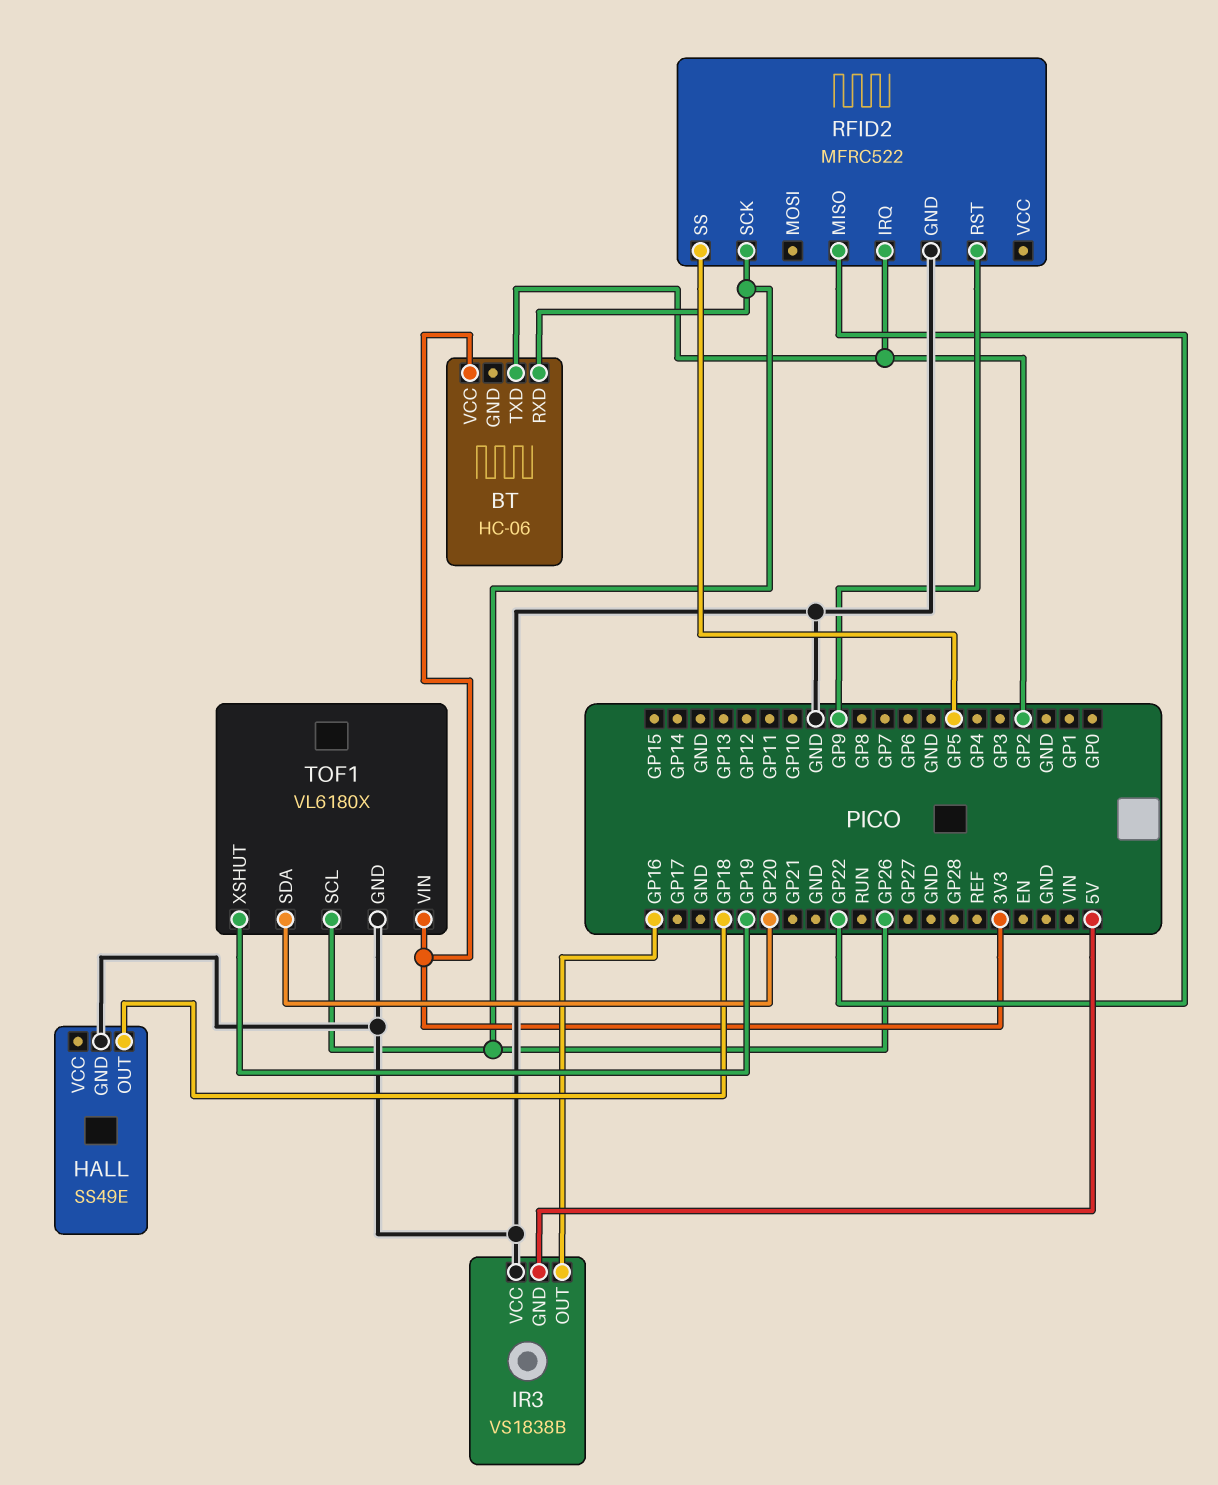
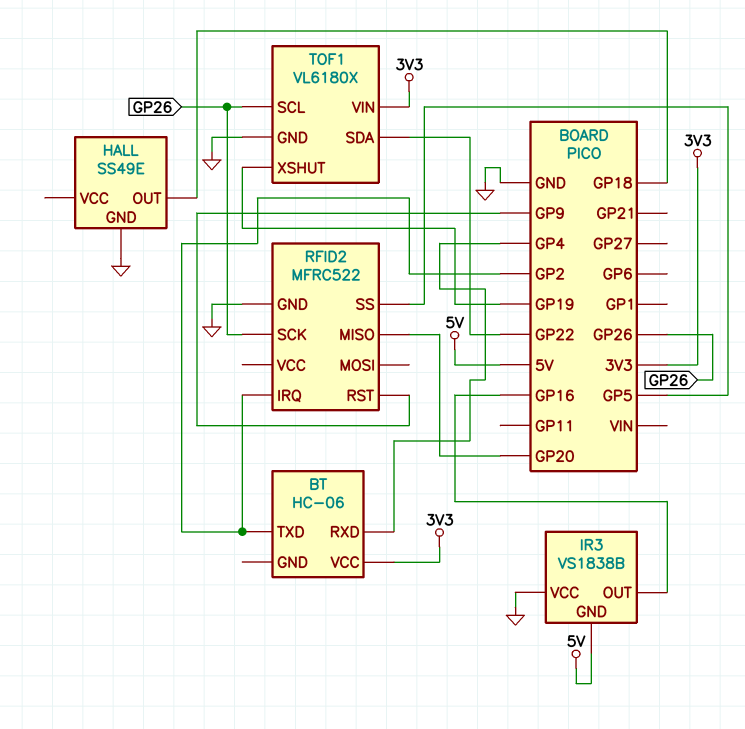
BT pin RXD: GP26 -> GP4
RFID2 pin MISO: GP22 -> GP20
TOF1 pin SDA: GP20 -> GP22

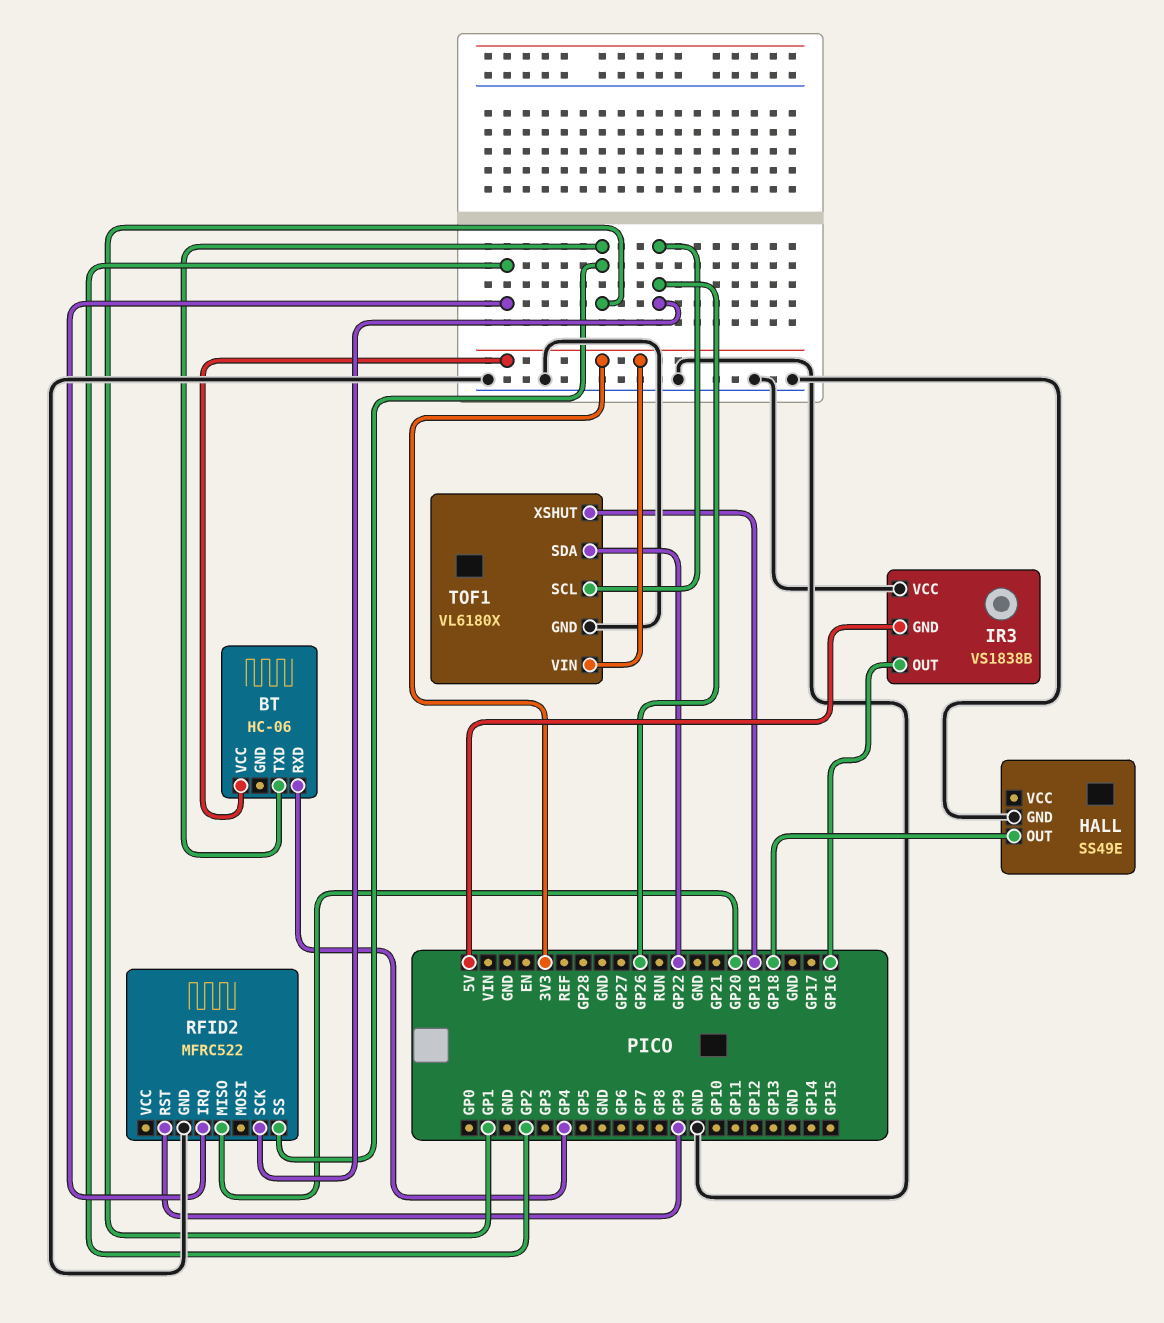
BT pin TXD: GP2 -> GP1
RFID2 pin SS: GP5 -> GP1

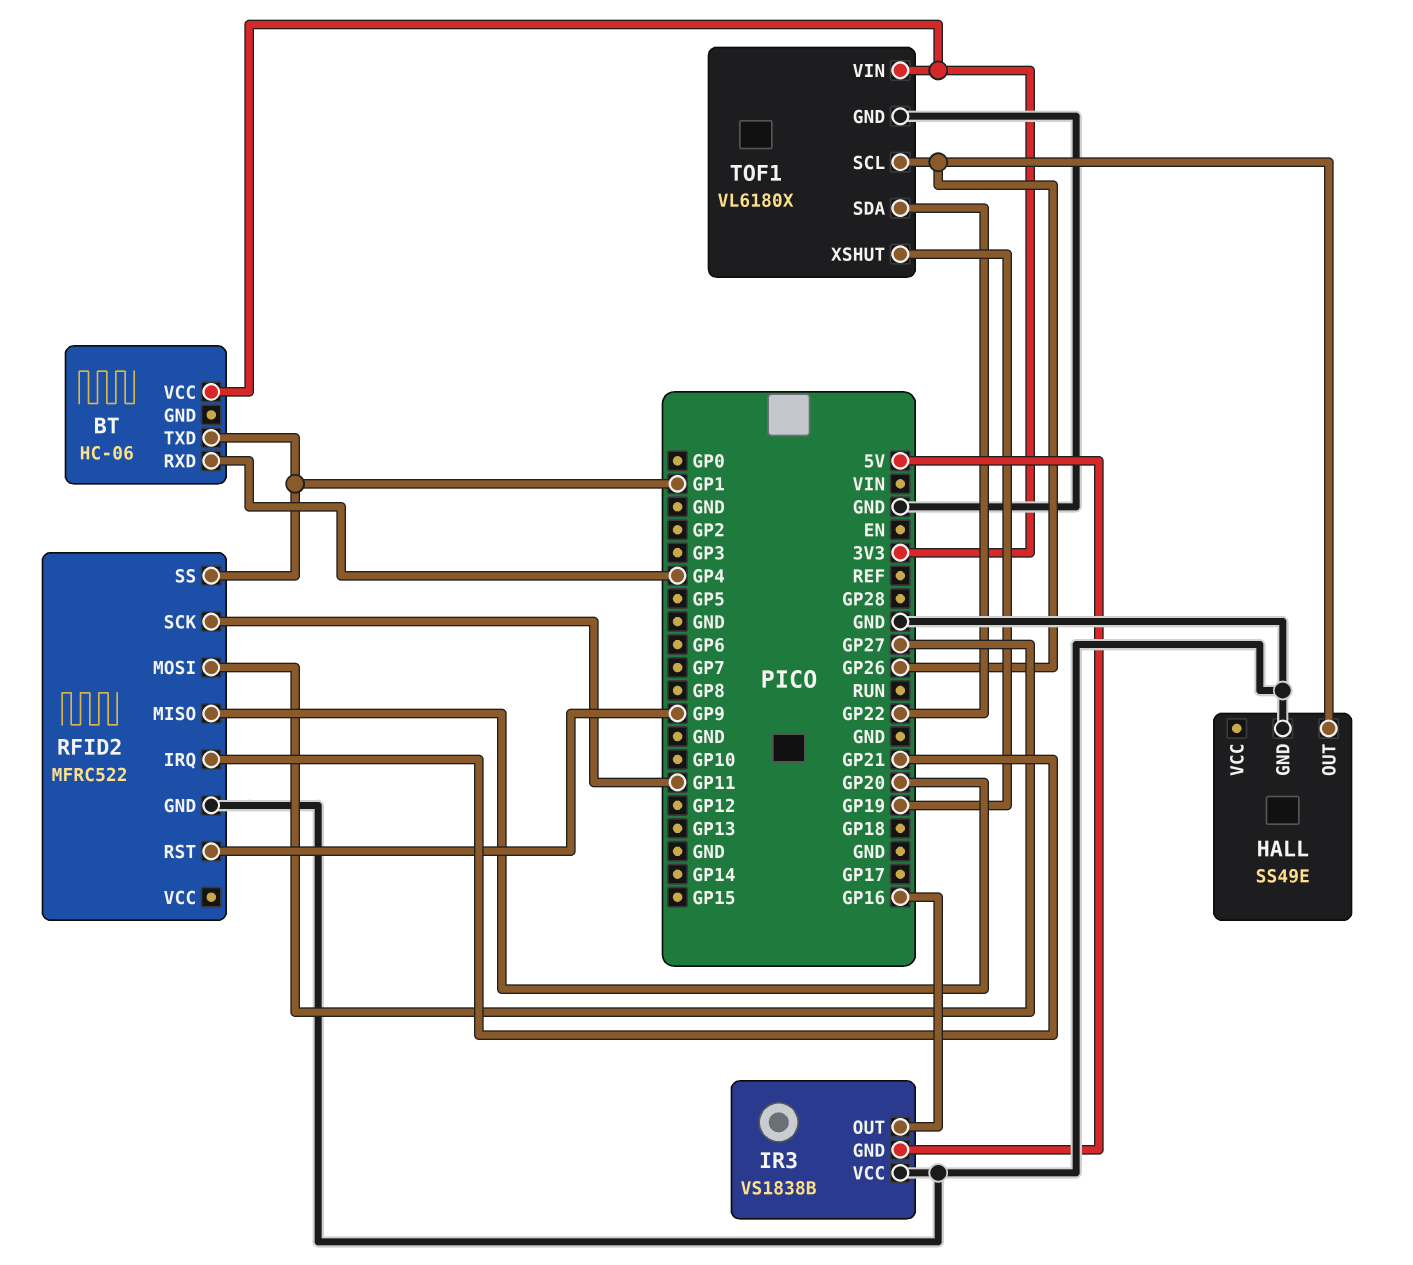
HALL pin OUT: GP18 -> GP26
RFID2 pin IRQ: GP2 -> GP21
RFID2 pin MOSI: none -> GP27
RFID2 pin SCK: GP26 -> GP11

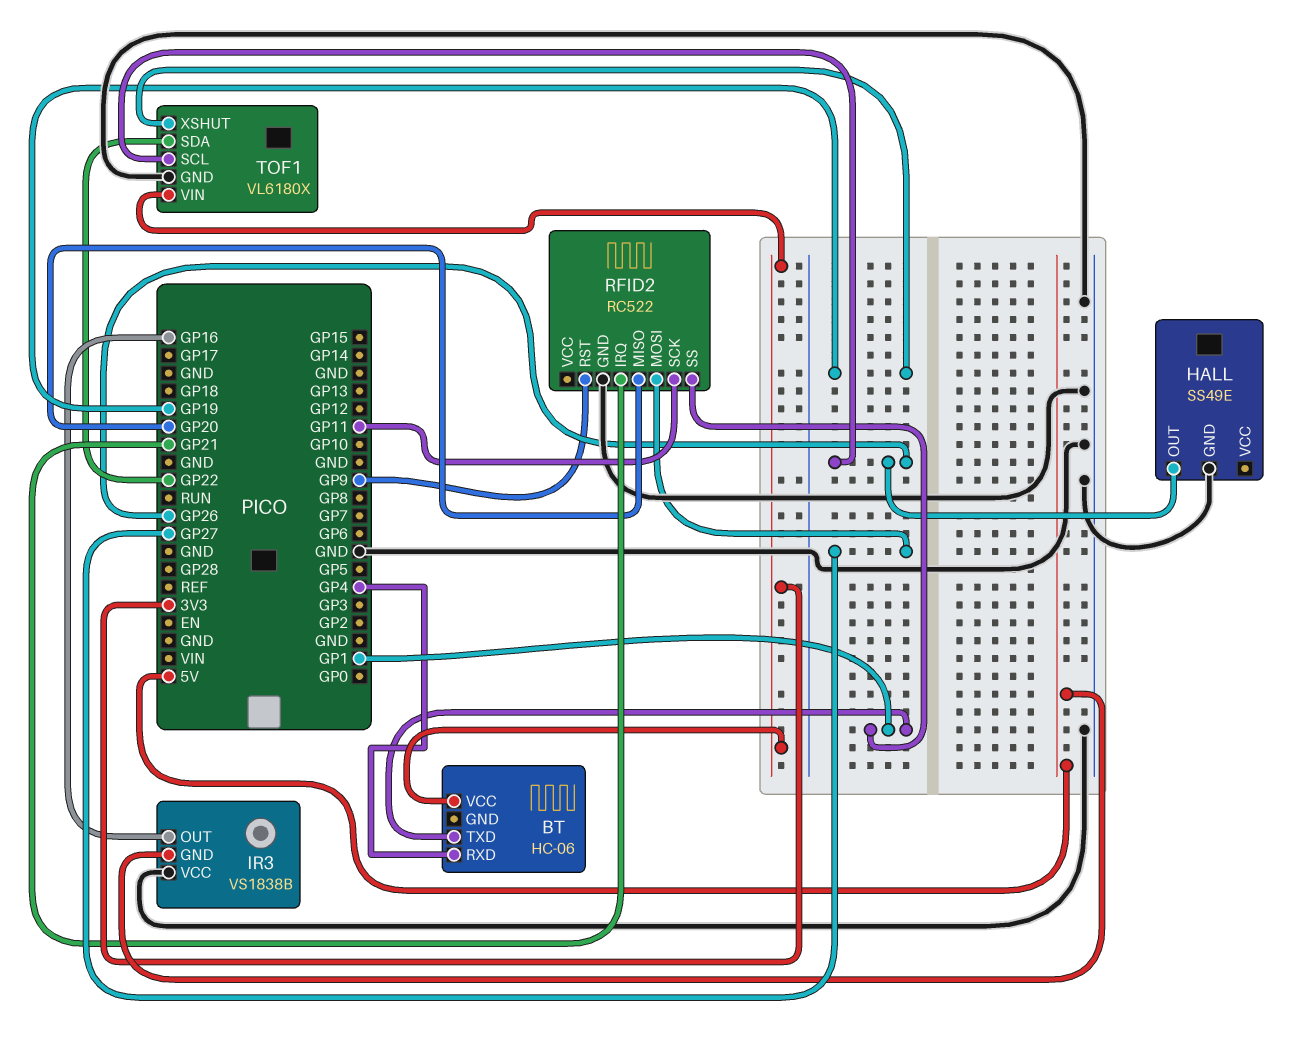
RFID2: MFRC522 -> RC522

